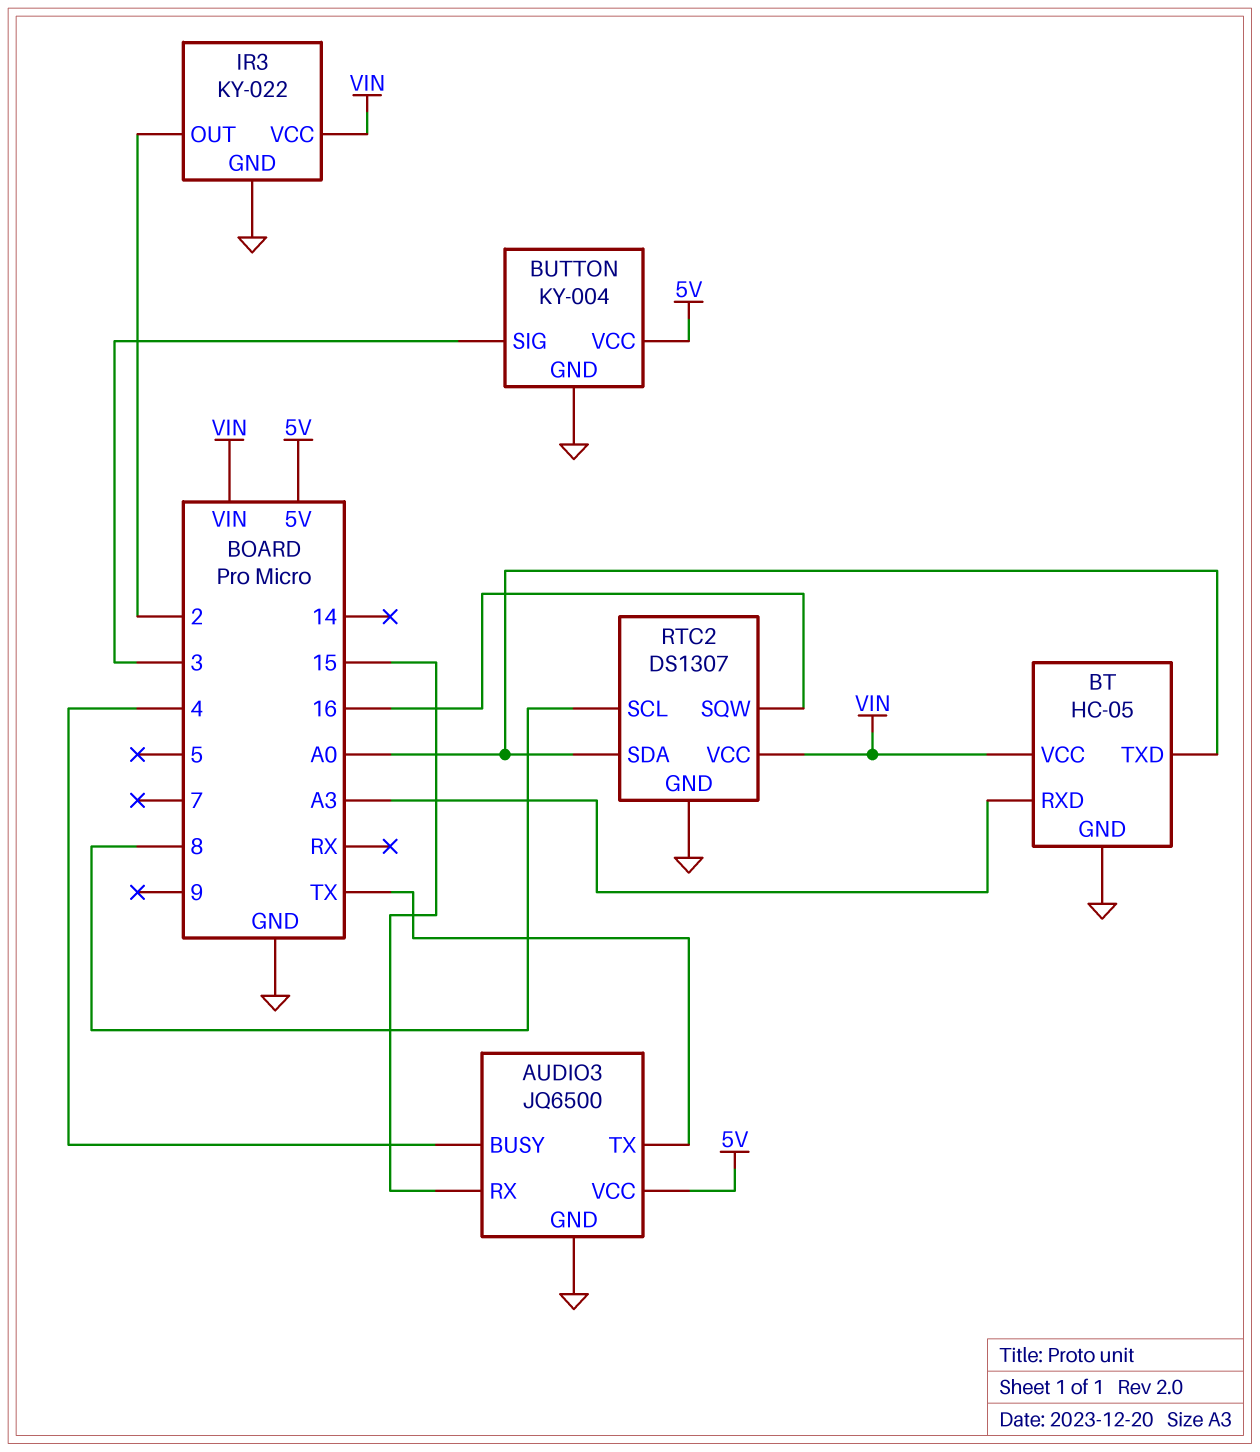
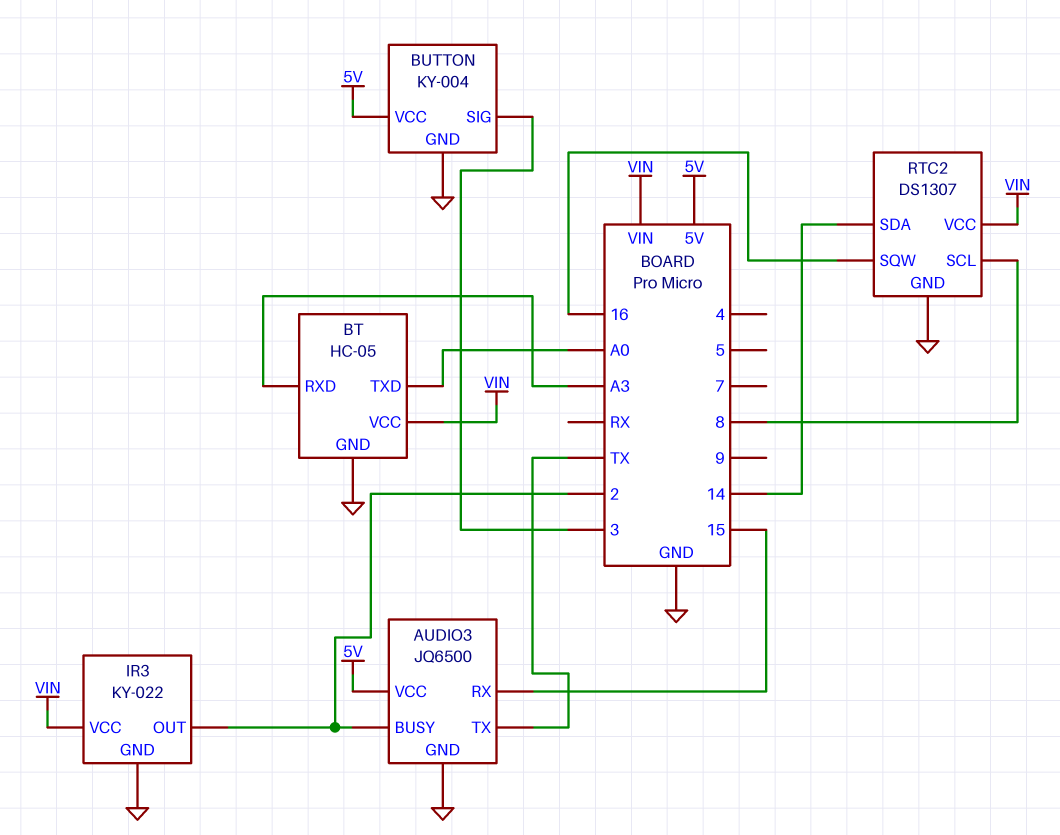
AUDIO3 pin BUSY: 4 -> 2
RTC2 pin SDA: A0 -> 14

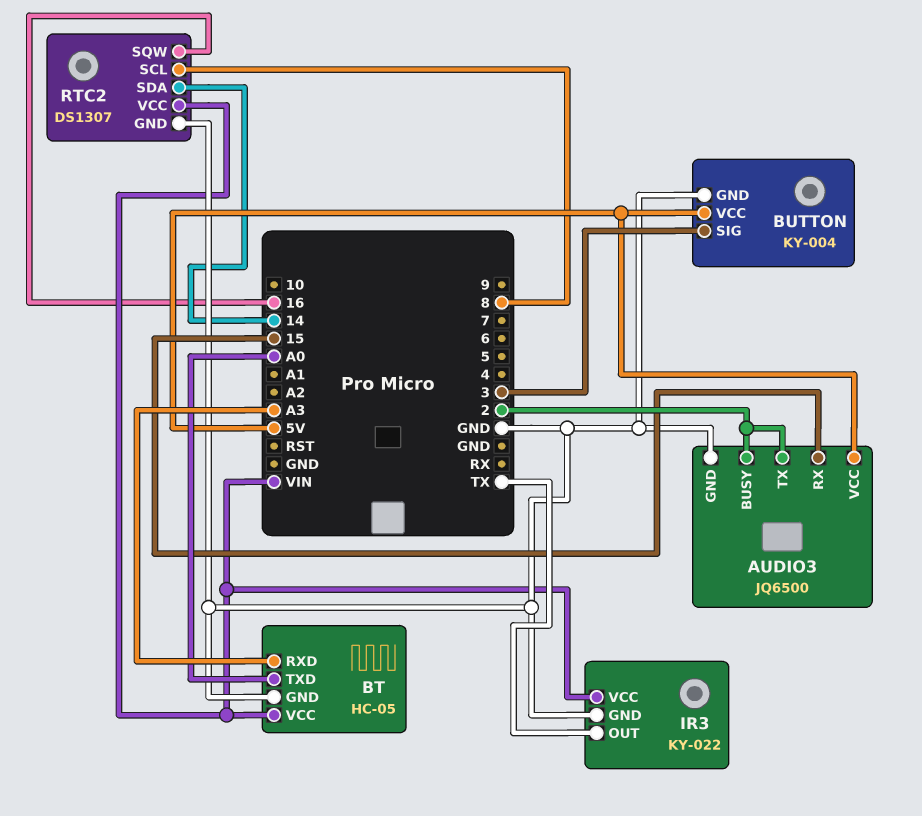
AUDIO3 pin TX: TX -> 2
IR3 pin OUT: 2 -> TX

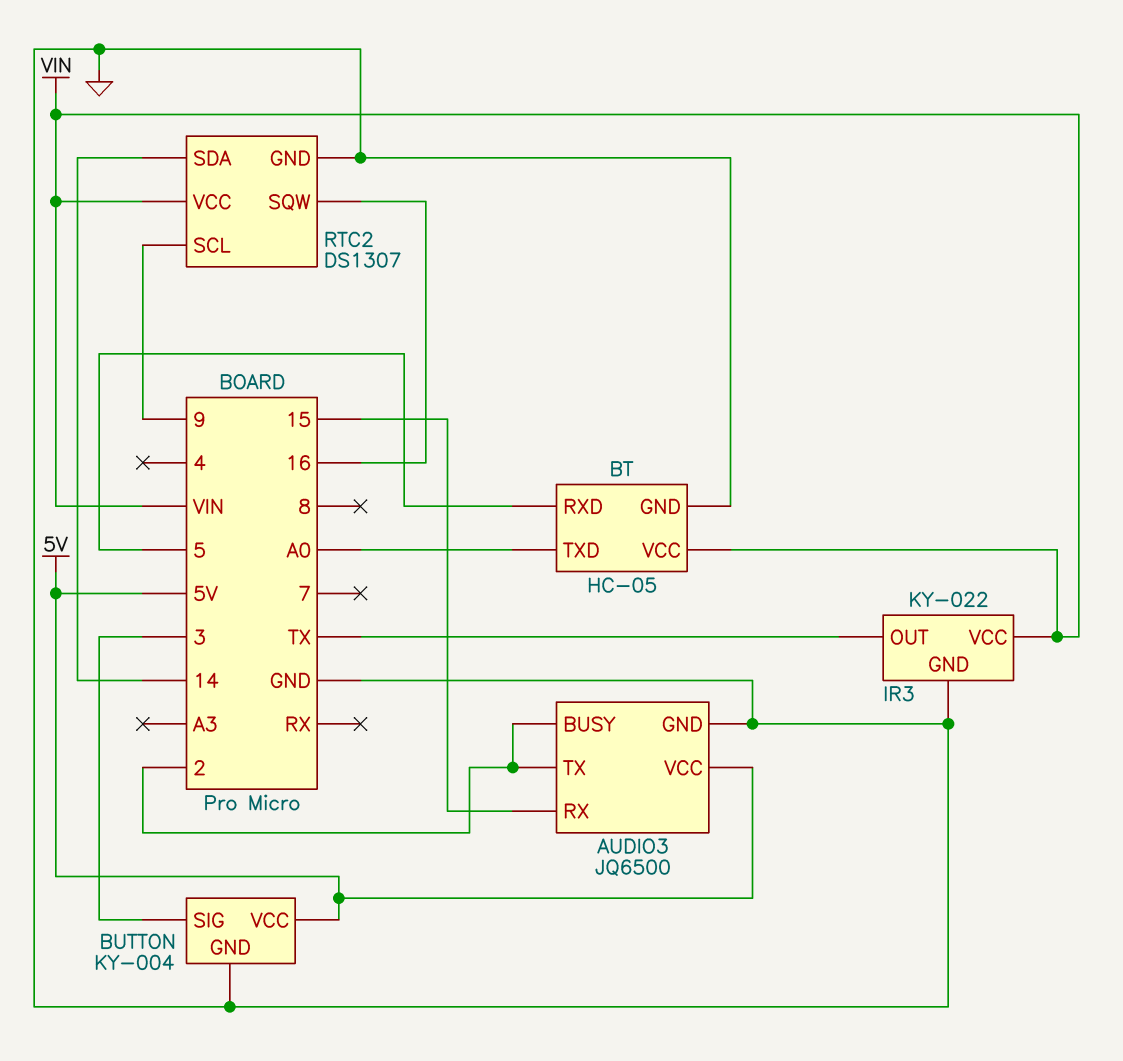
BT pin RXD: A3 -> 5
RTC2 pin SCL: 8 -> 9

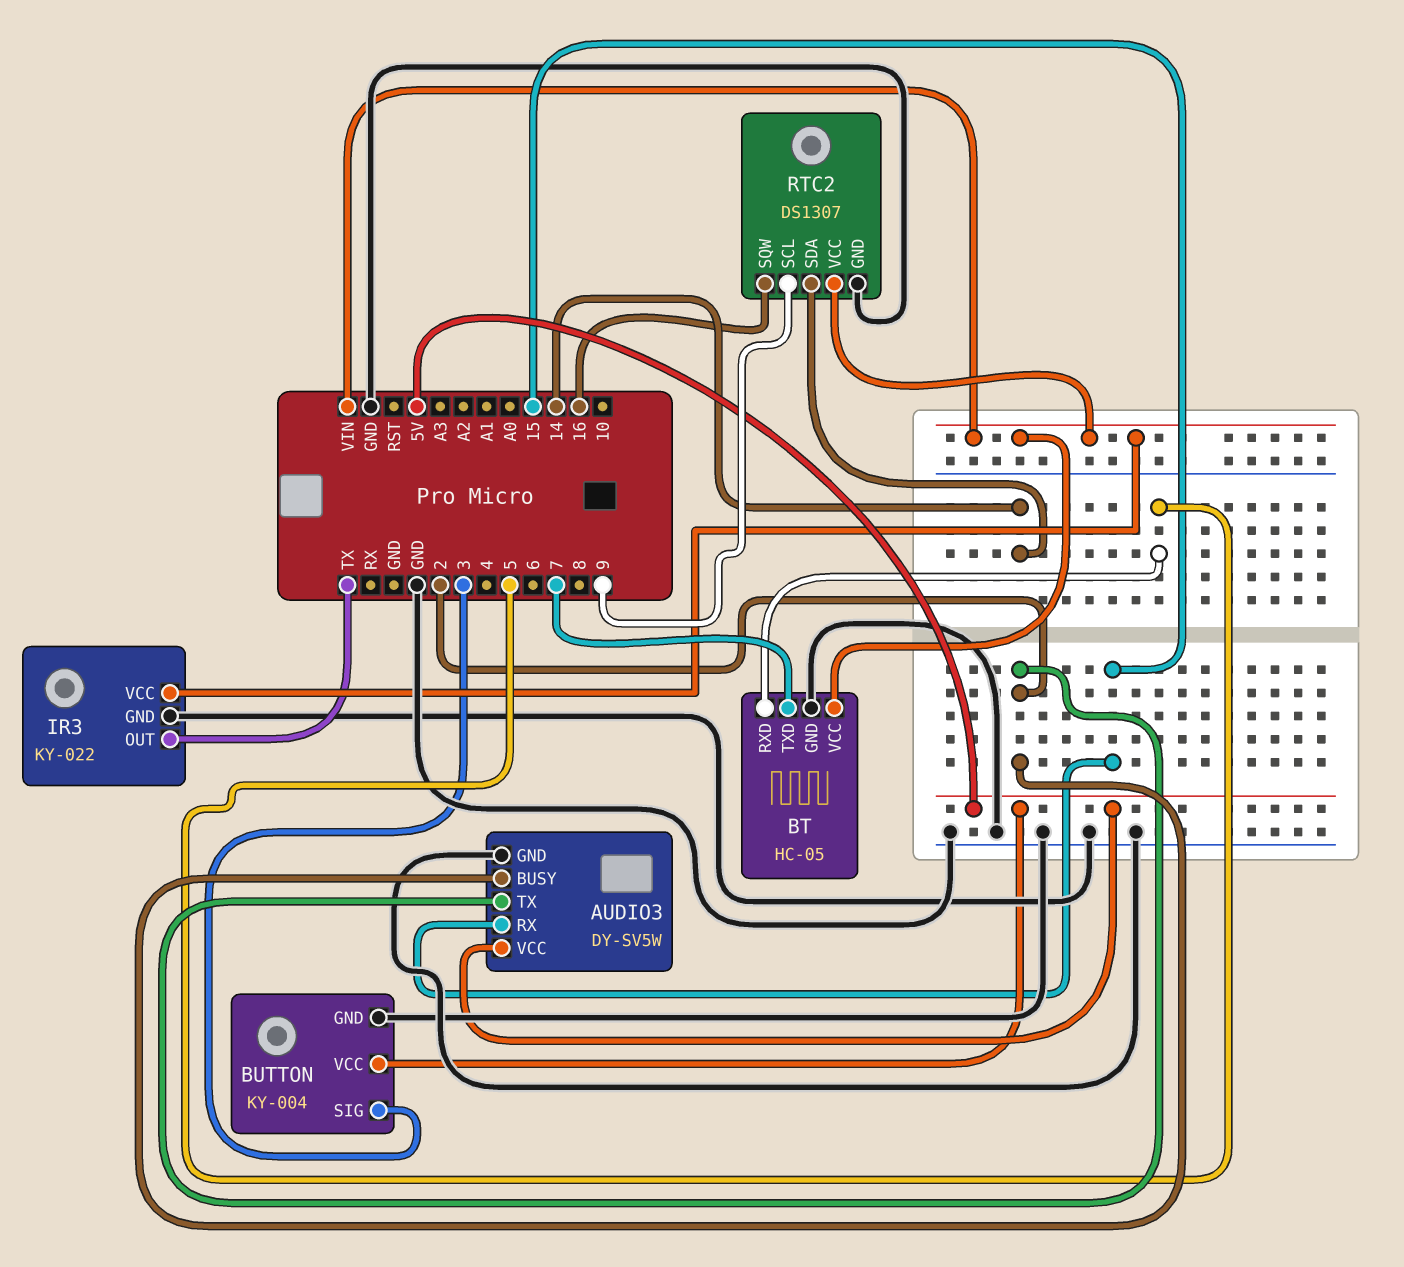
AUDIO3: JQ6500 -> DY-SV5W
BT pin TXD: A0 -> 7

